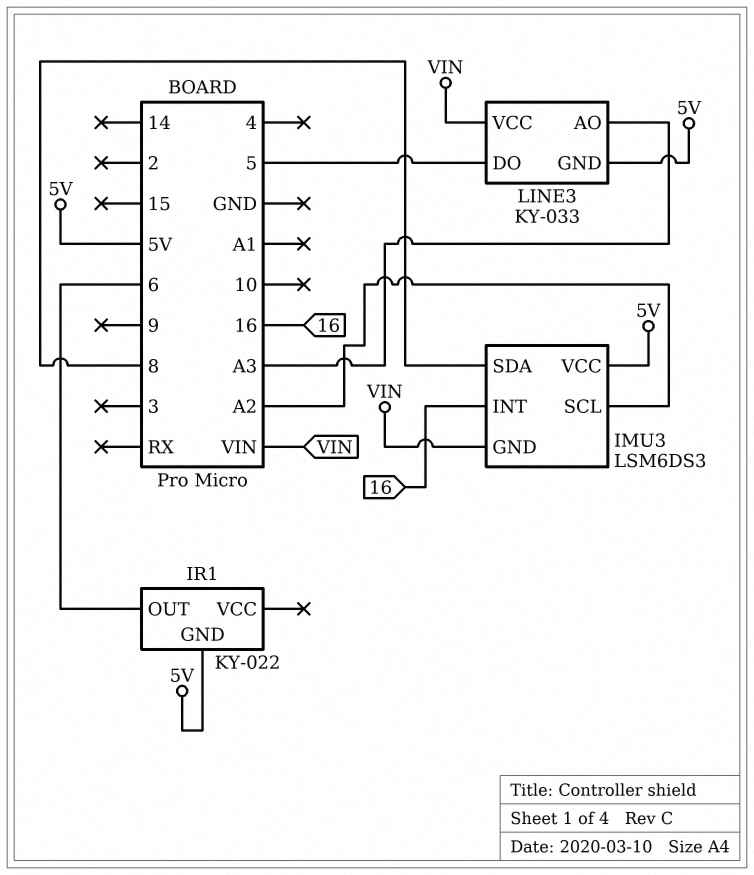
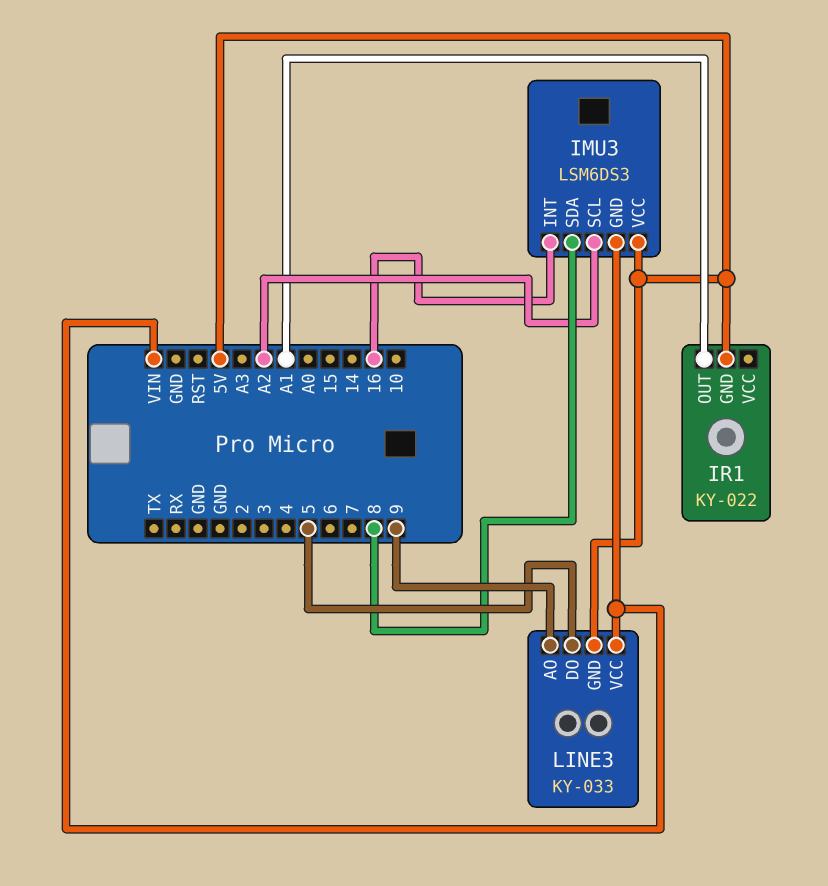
IR1 pin OUT: 6 -> A1
LINE3 pin AO: A3 -> 9

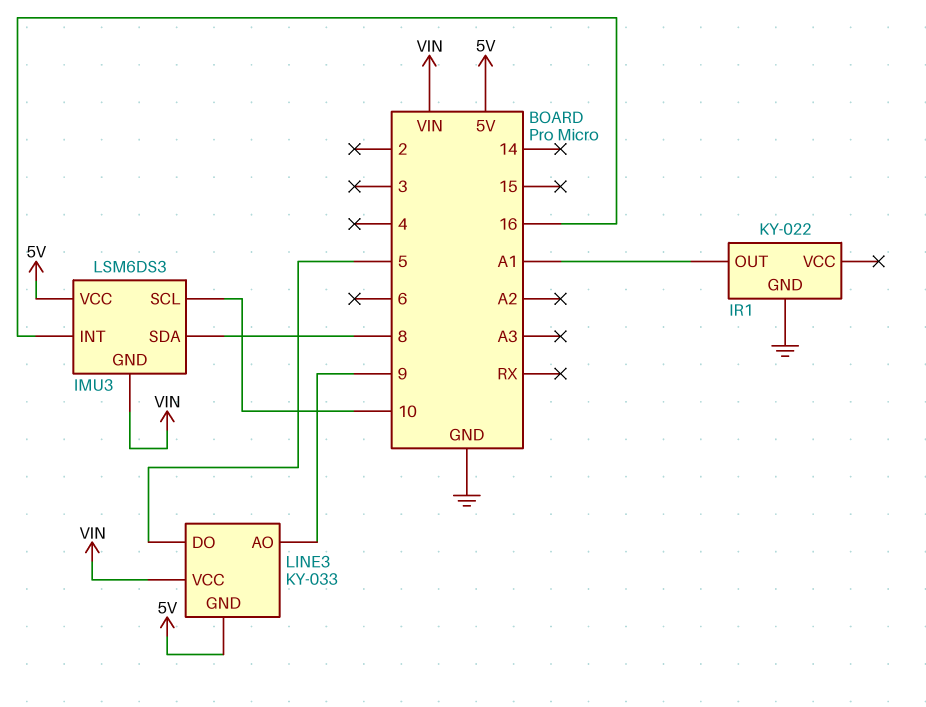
IMU3 pin SCL: A2 -> 10
IR1 pin GND: 5V -> GND

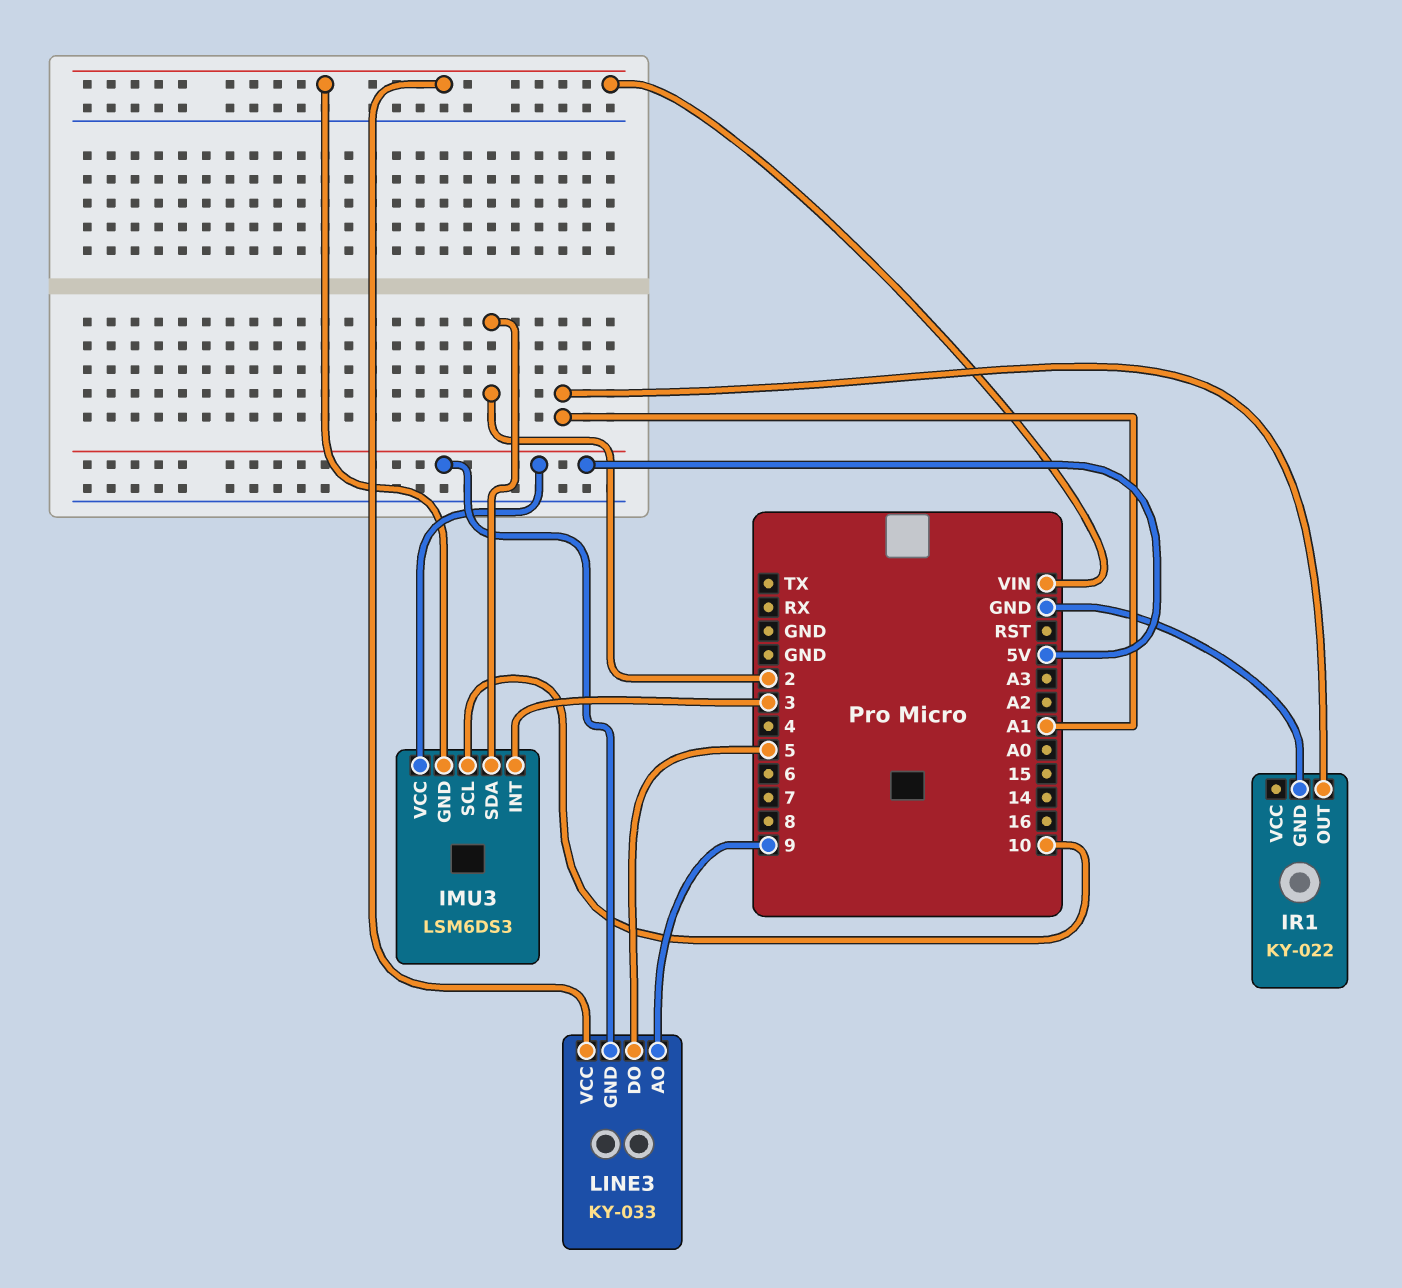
IMU3 pin INT: 16 -> 3
IMU3 pin SDA: 8 -> 2

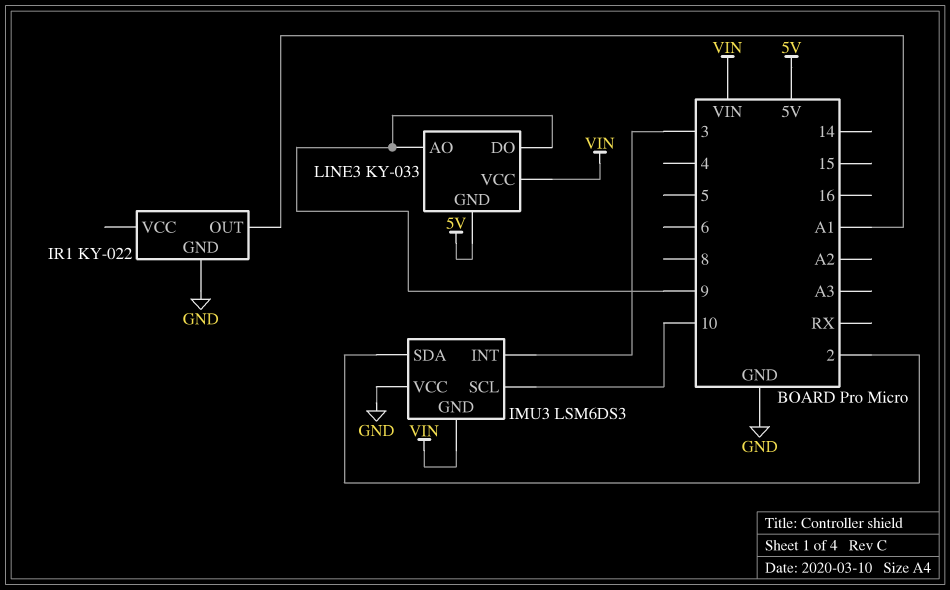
IMU3 pin VCC: 5V -> GND
LINE3 pin DO: 5 -> 9

